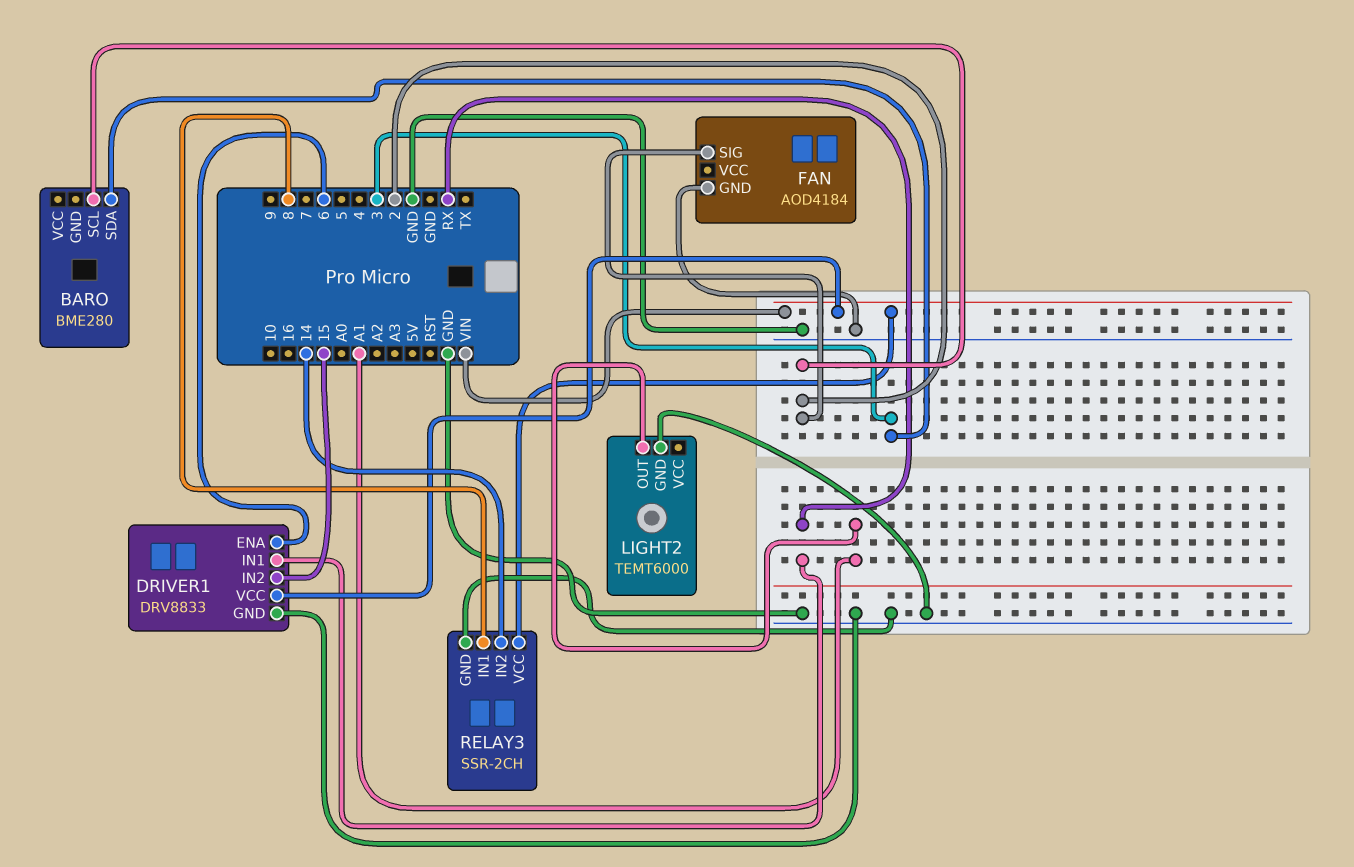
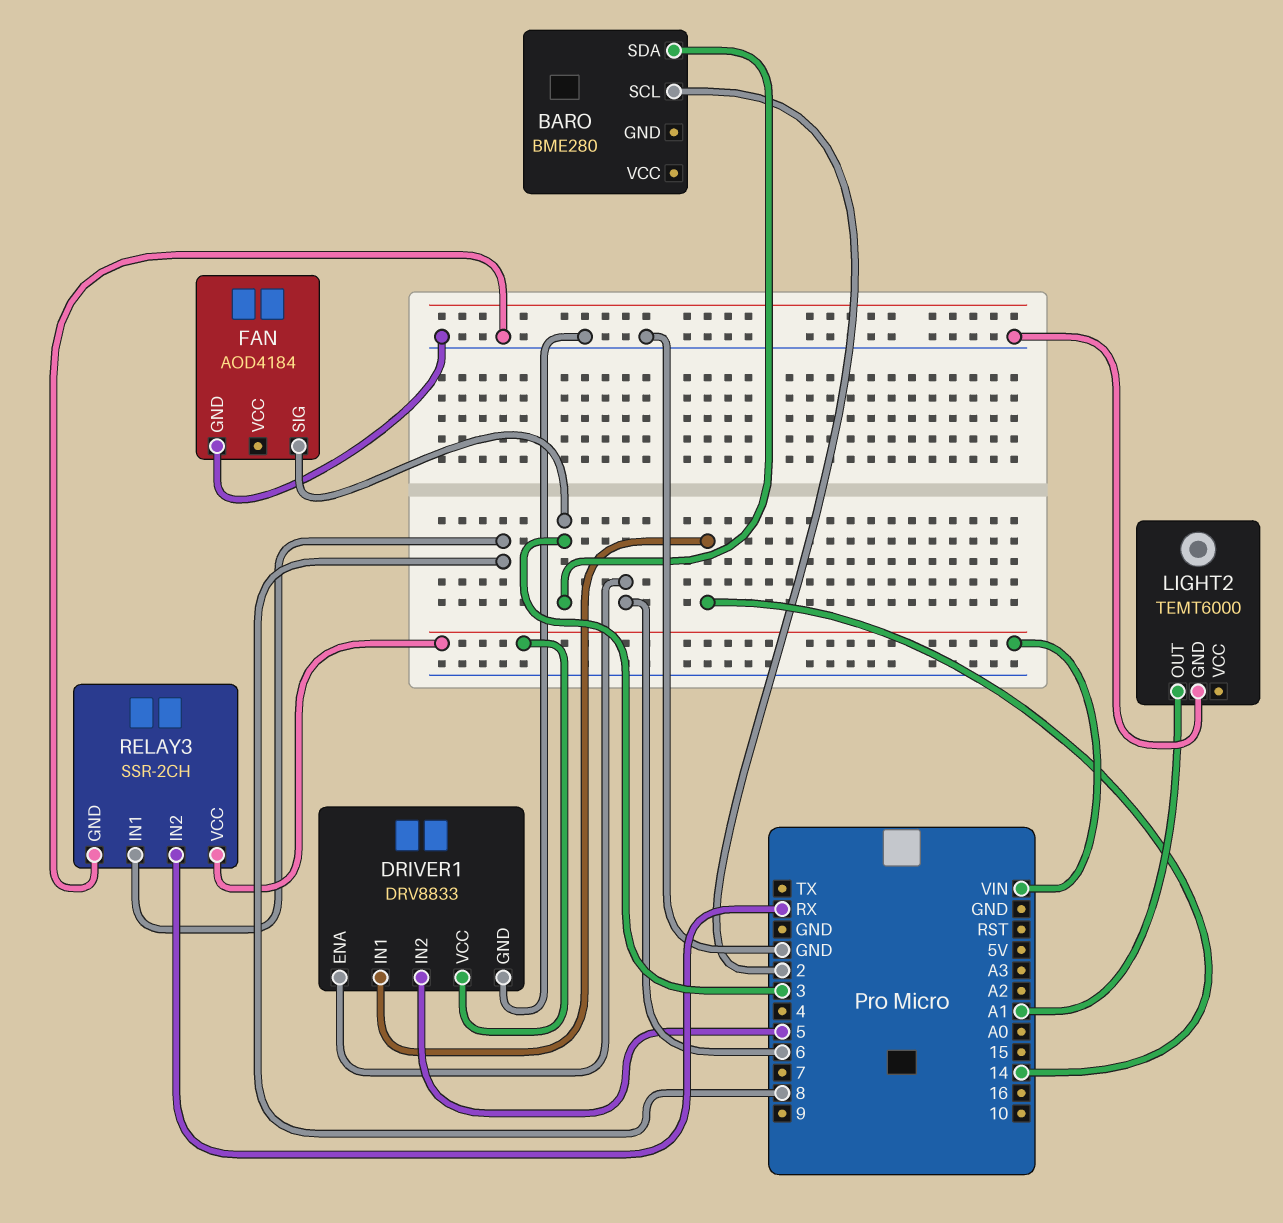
DRIVER1 pin IN1: RX -> 14
DRIVER1 pin IN2: 15 -> 5
FAN pin SIG: 2 -> 3
RELAY3 pin IN2: 14 -> RX

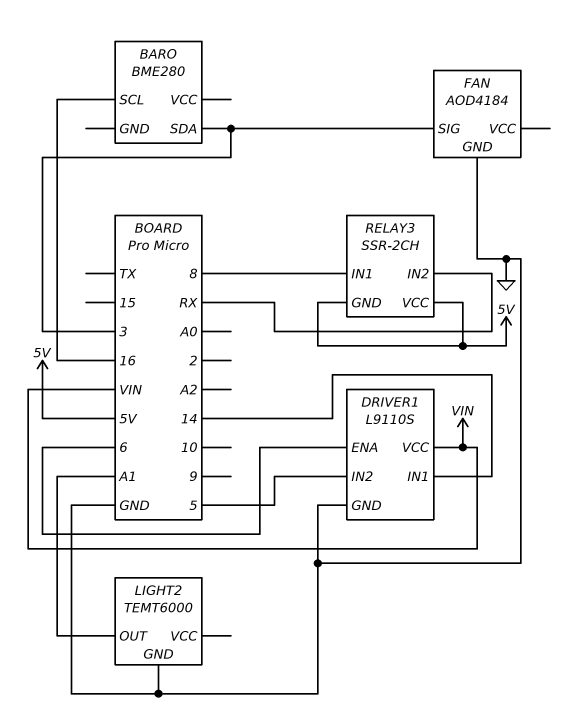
BARO pin SCL: 2 -> 16
DRIVER1: DRV8833 -> L9110S
RELAY3 pin GND: GND -> 5V
RELAY3 pin VCC: VIN -> 5V

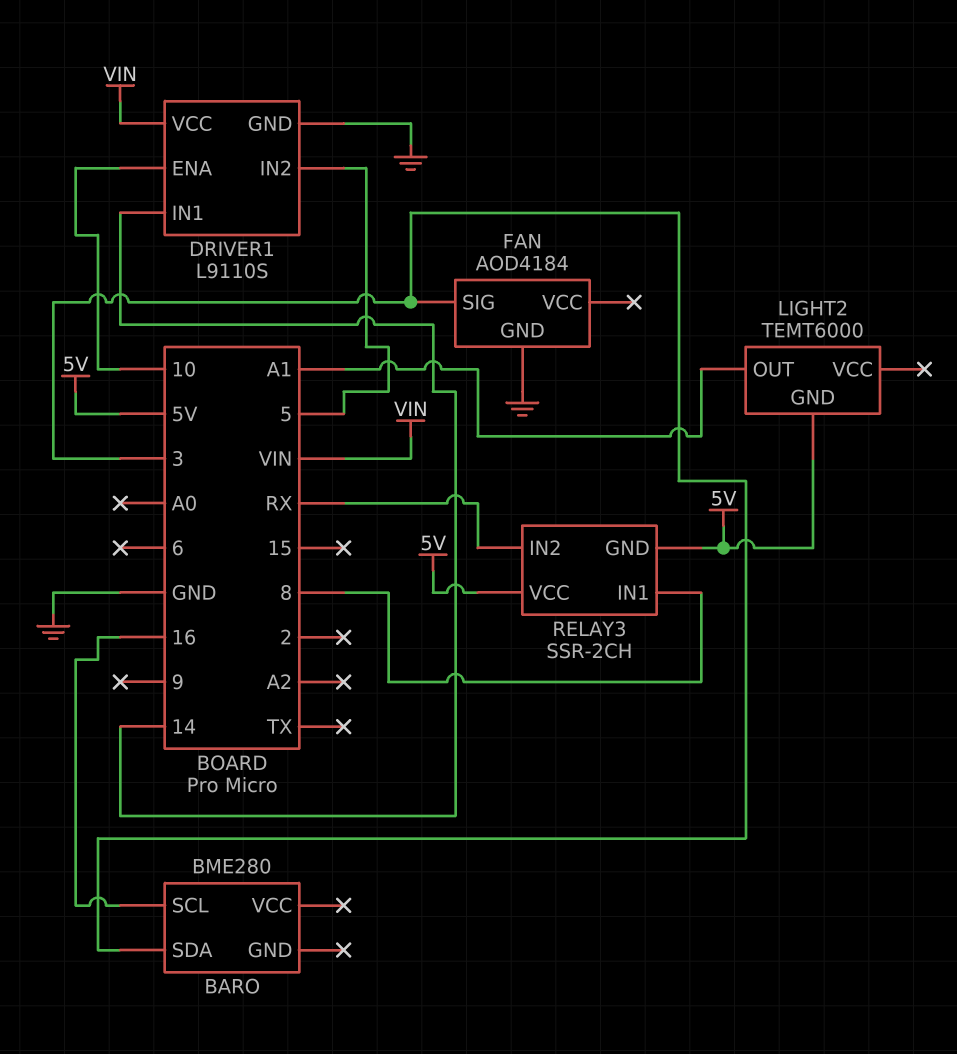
DRIVER1 pin ENA: 6 -> 10
LIGHT2 pin GND: GND -> 5V

